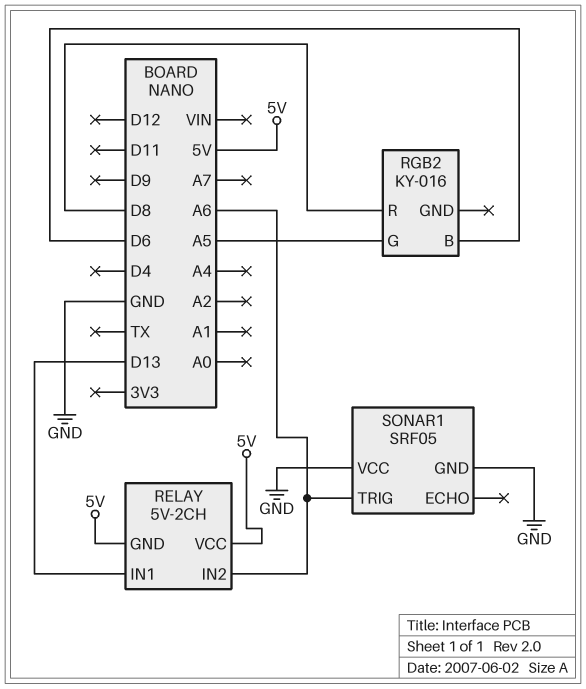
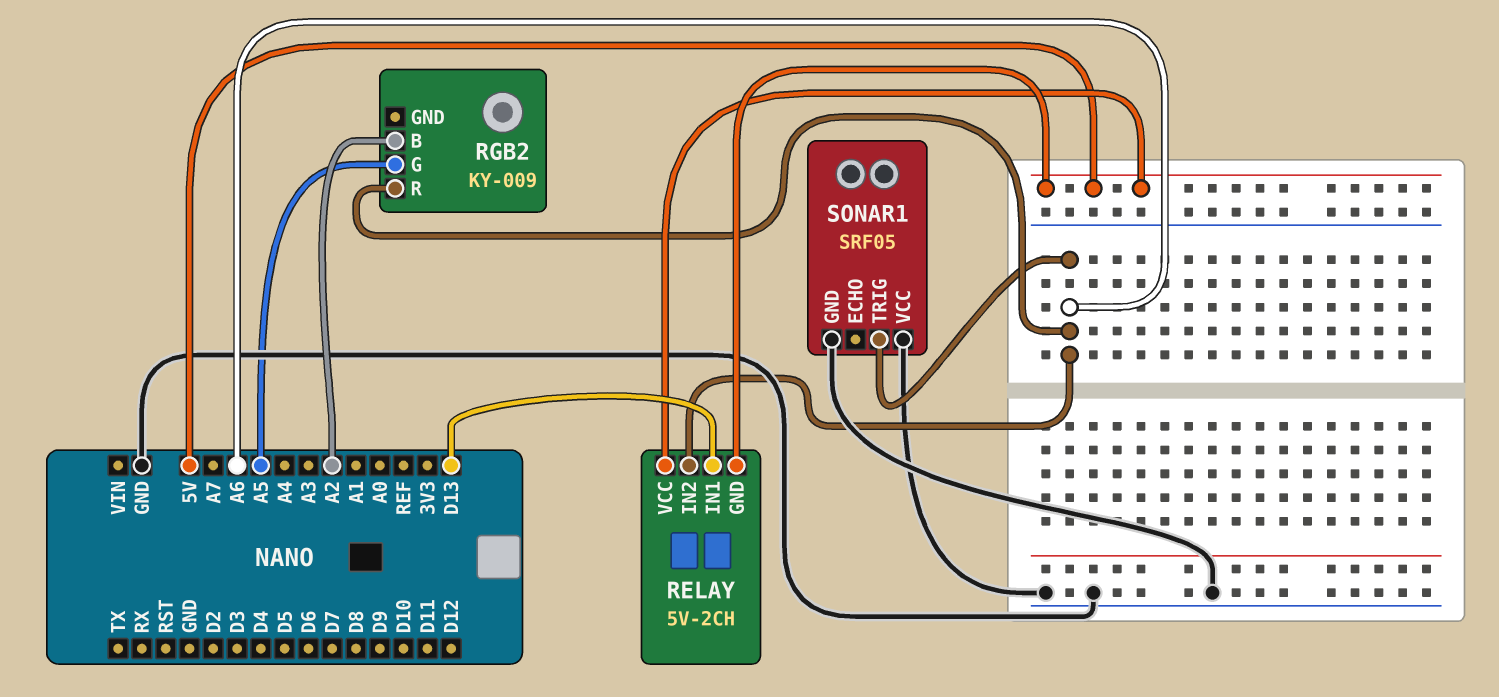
RGB2: KY-016 -> KY-009
RGB2 pin B: D6 -> A2
RGB2 pin R: D8 -> A6

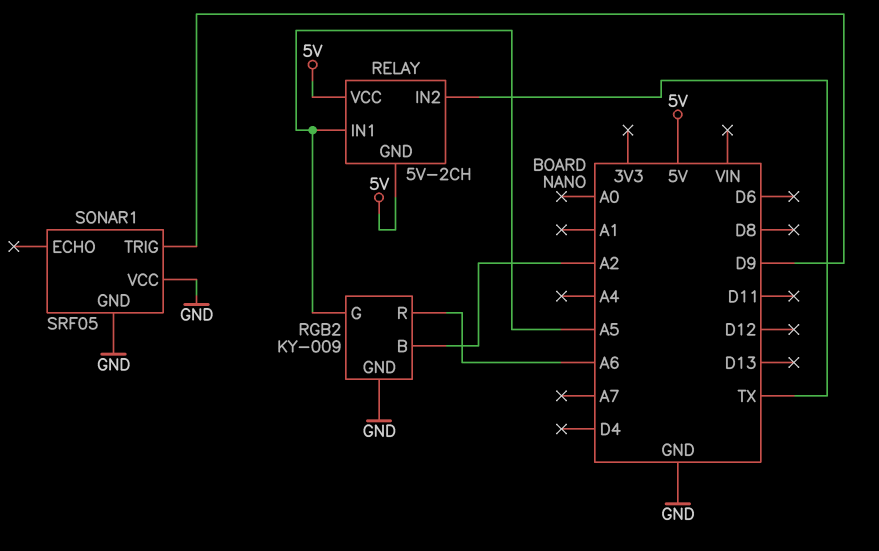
RELAY pin IN1: D13 -> A5
RELAY pin IN2: A6 -> TX
RGB2 pin GND: none -> GND
SONAR1 pin TRIG: A6 -> D9

